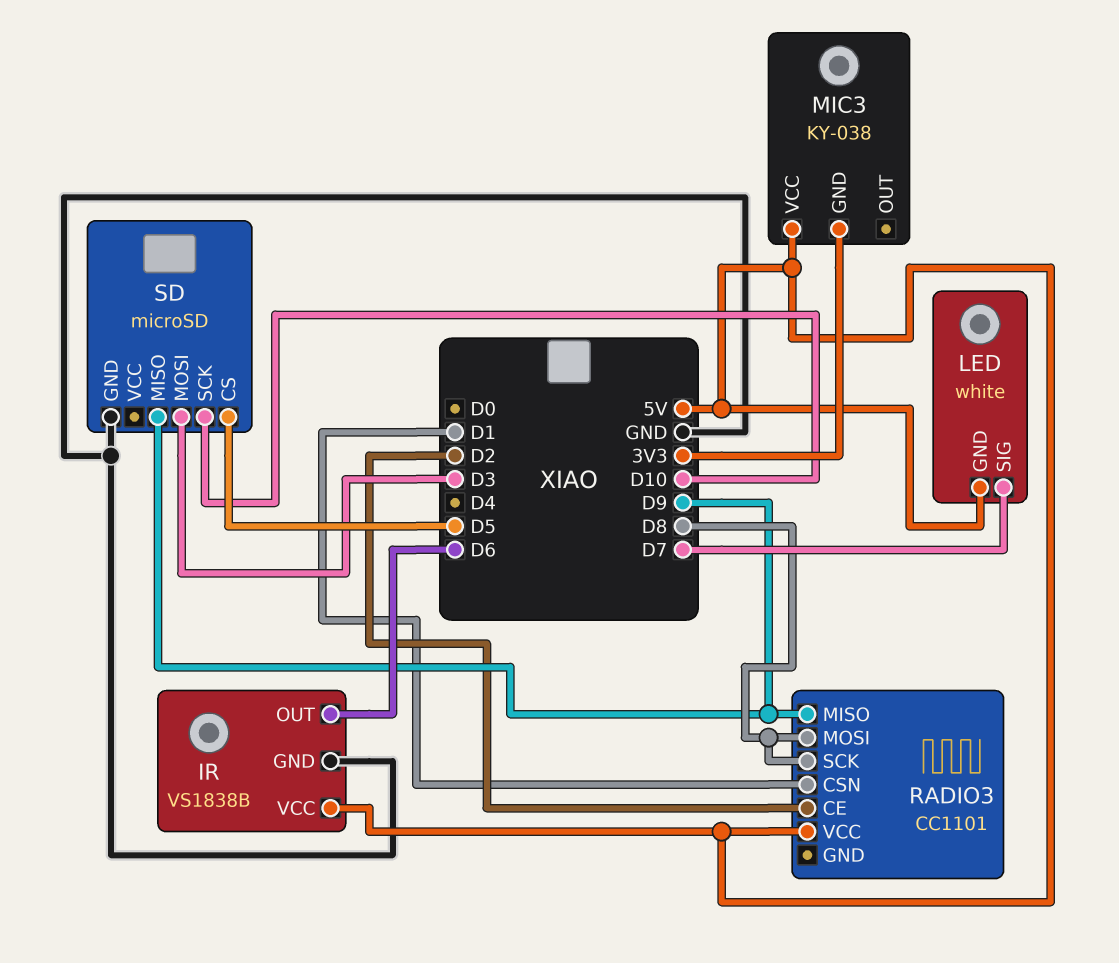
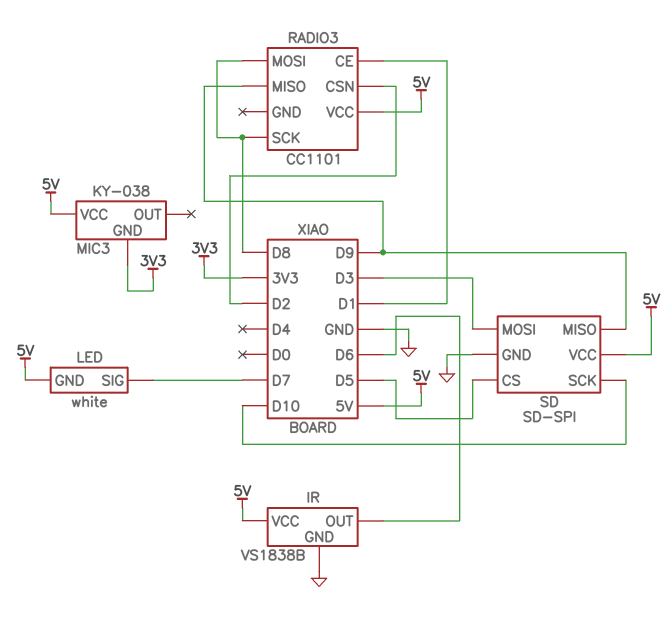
RADIO3 pin CE: D2 -> D1
RADIO3 pin CSN: D1 -> D2
SD: microSD -> SD-SPI
SD pin VCC: none -> 5V

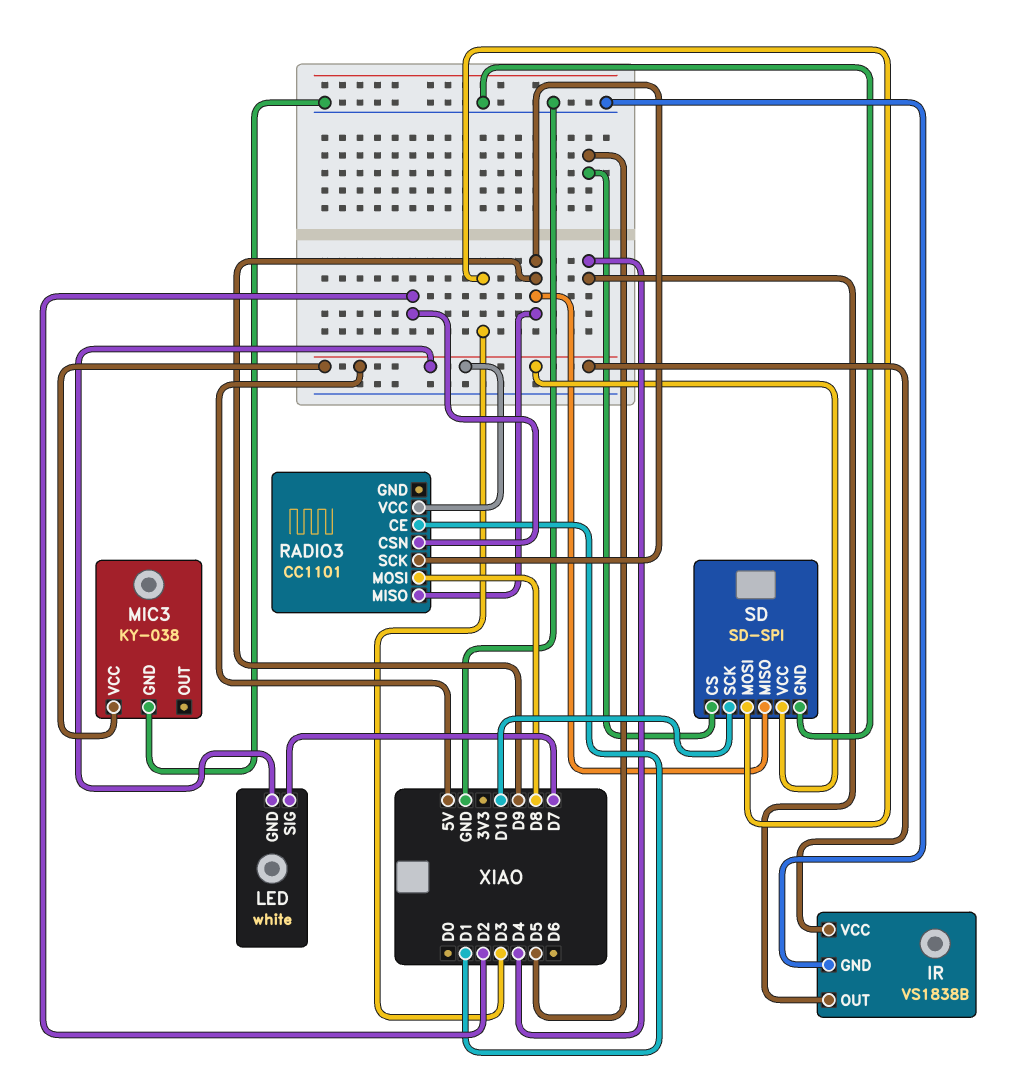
IR pin OUT: D6 -> D4
MIC3 pin GND: 3V3 -> GND
RADIO3 pin SCK: D8 -> D9

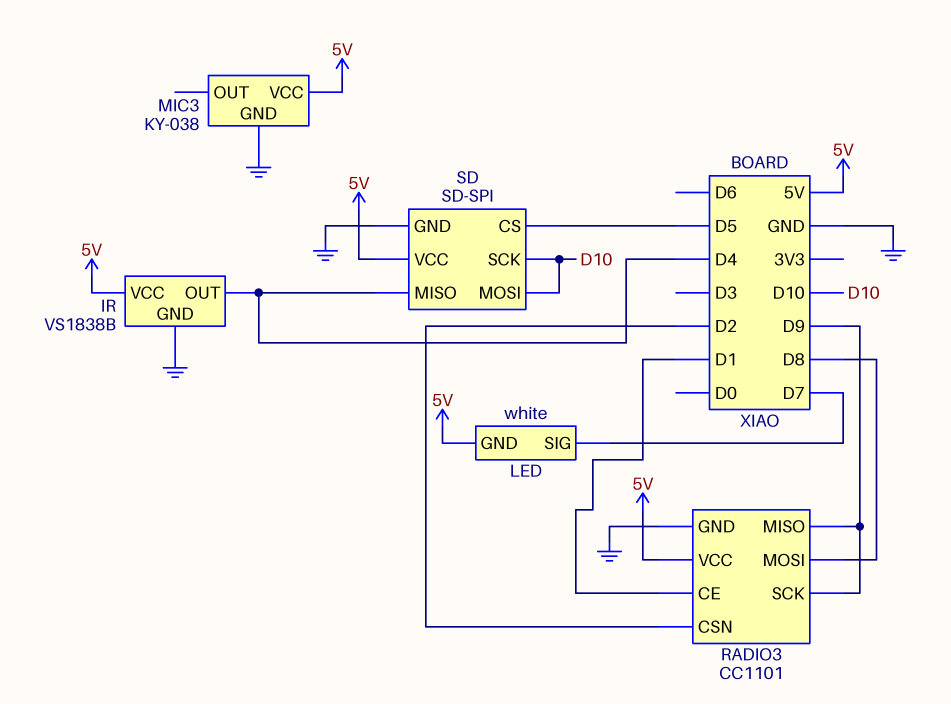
RADIO3 pin GND: none -> GND
SD pin MISO: D9 -> D4
SD pin MOSI: D3 -> D10

